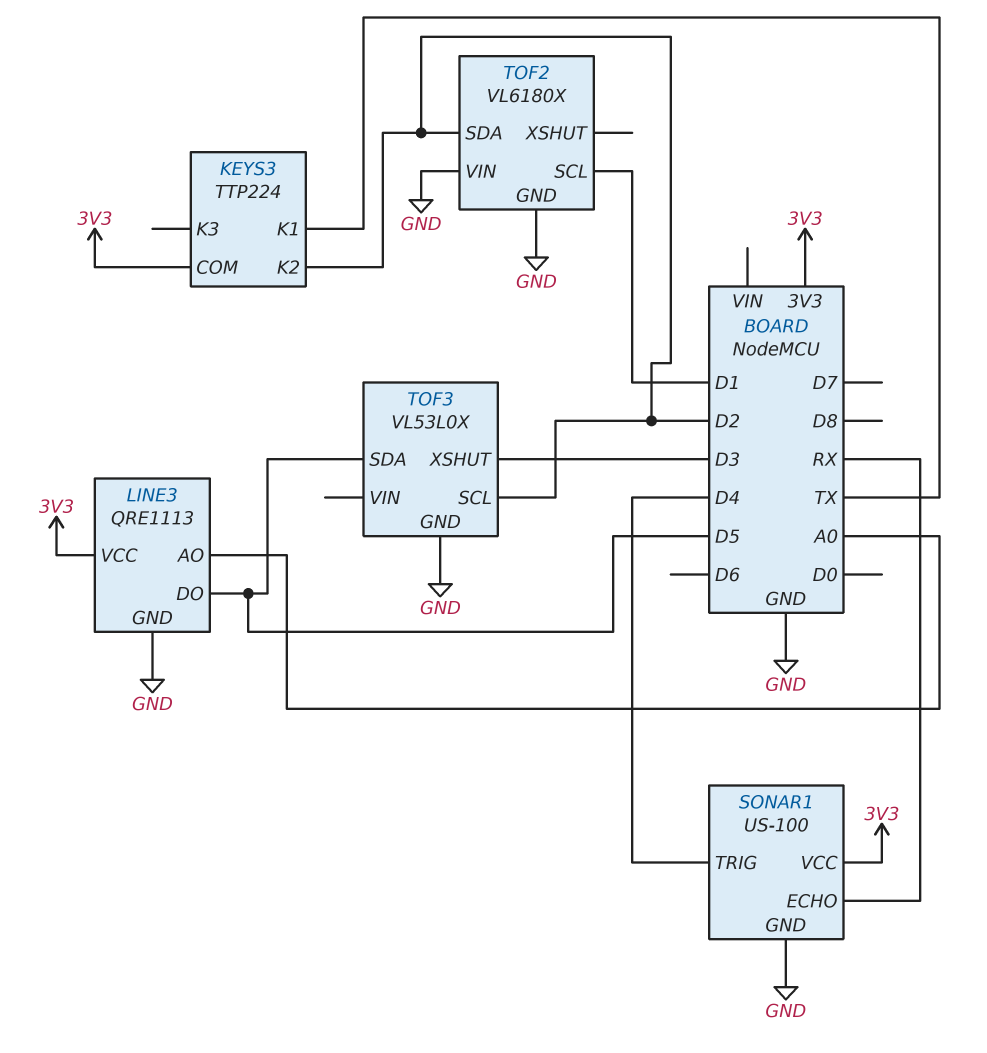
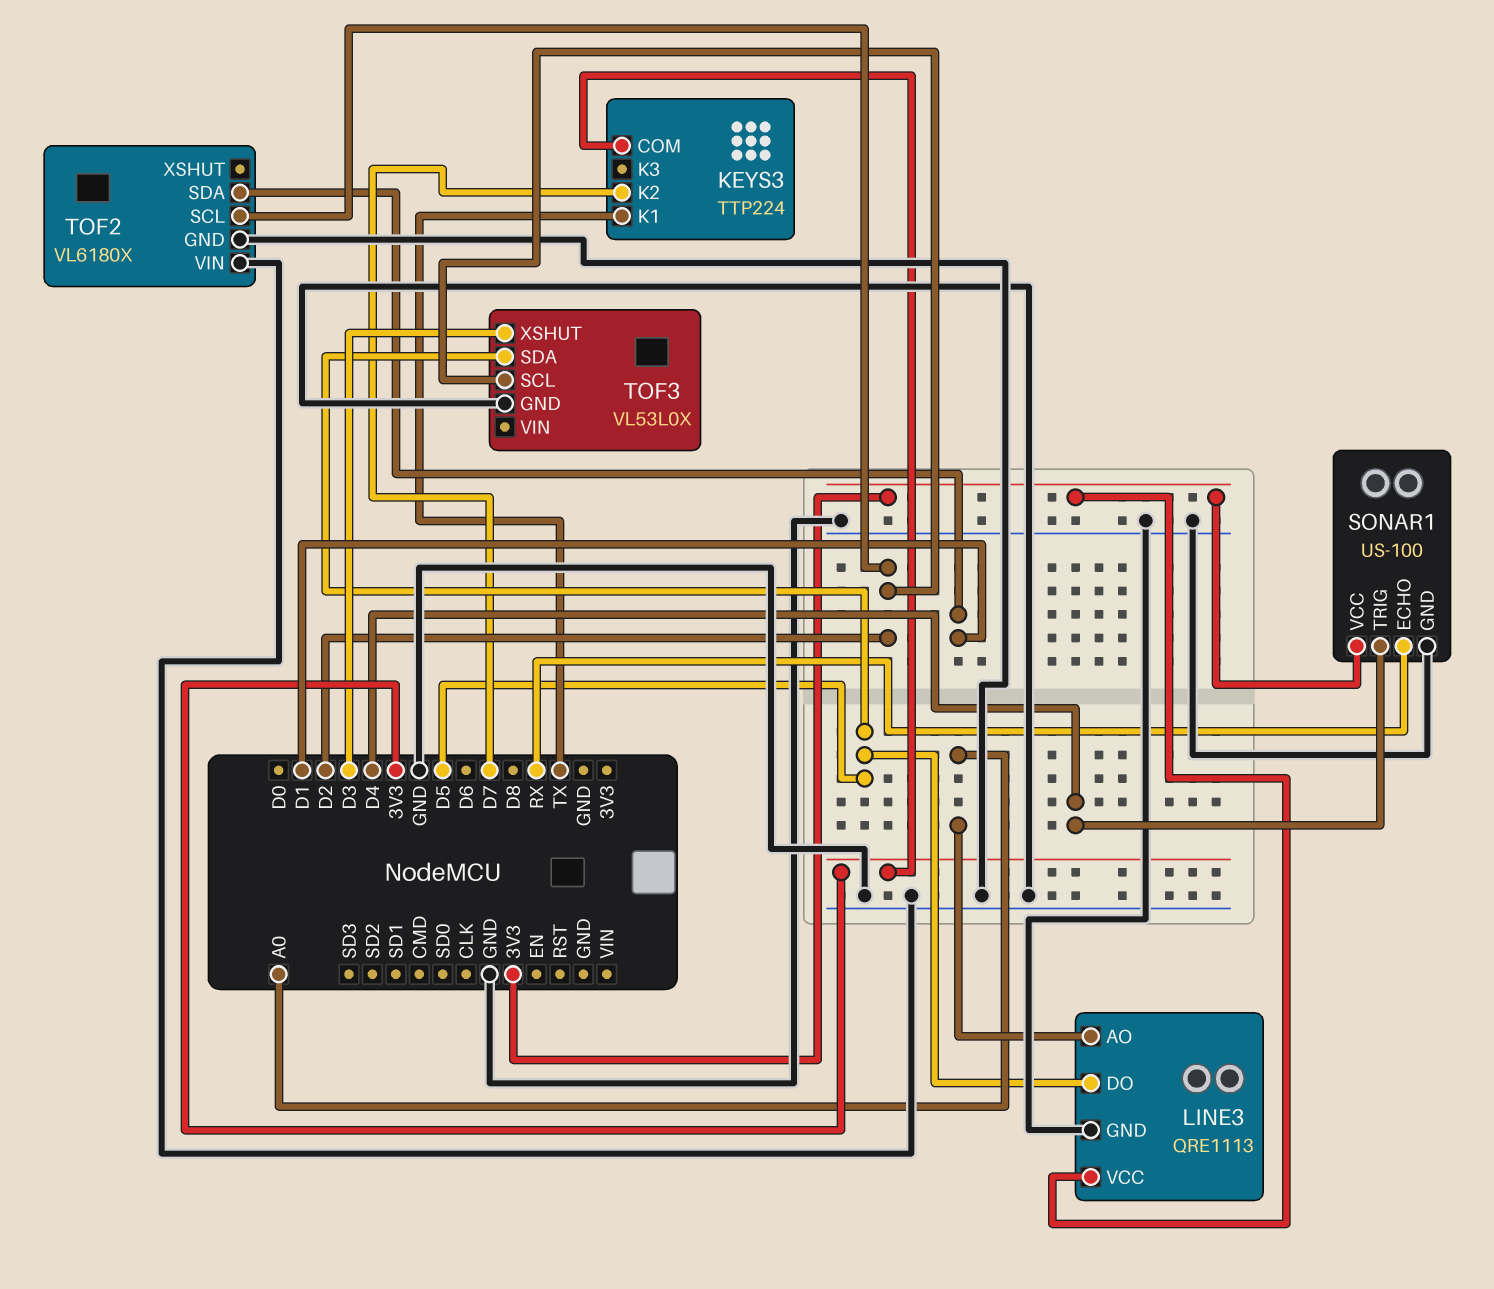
KEYS3 pin K2: D2 -> D7
TOF2 pin SCL: D1 -> D2
TOF2 pin SDA: D2 -> D1

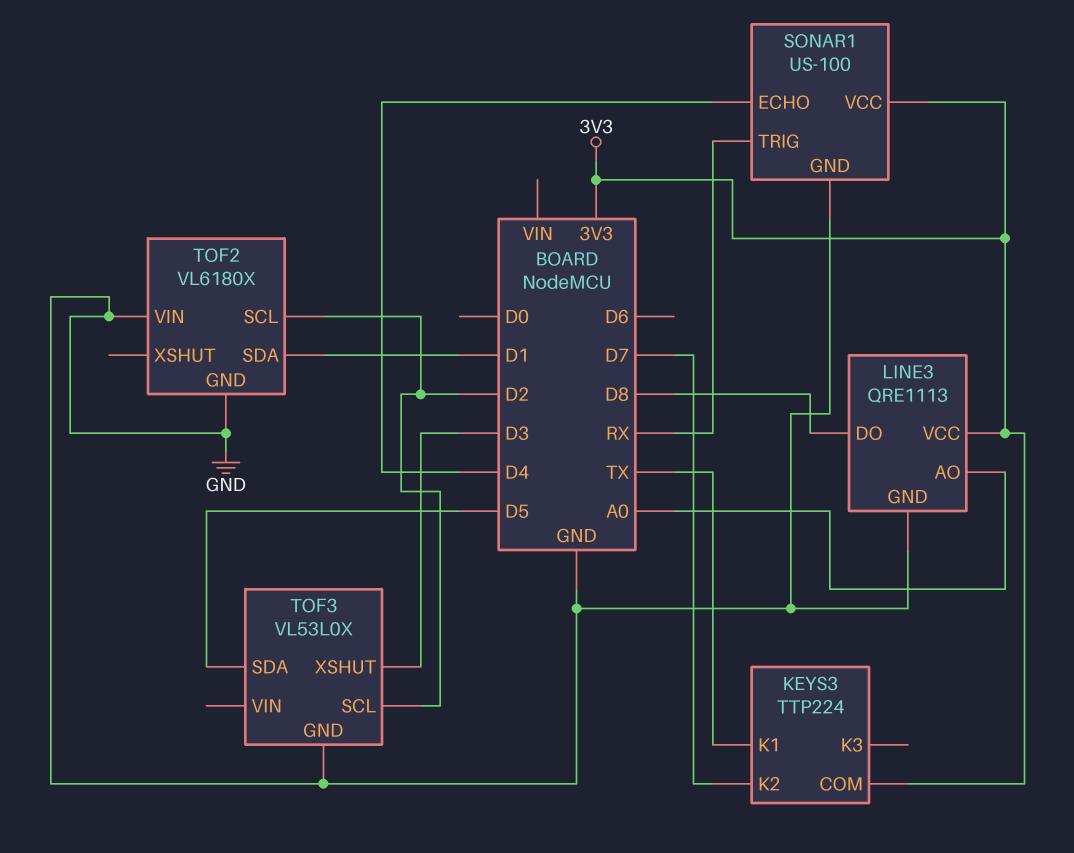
LINE3 pin DO: D5 -> D8
SONAR1 pin ECHO: RX -> D4
SONAR1 pin TRIG: D4 -> RX

